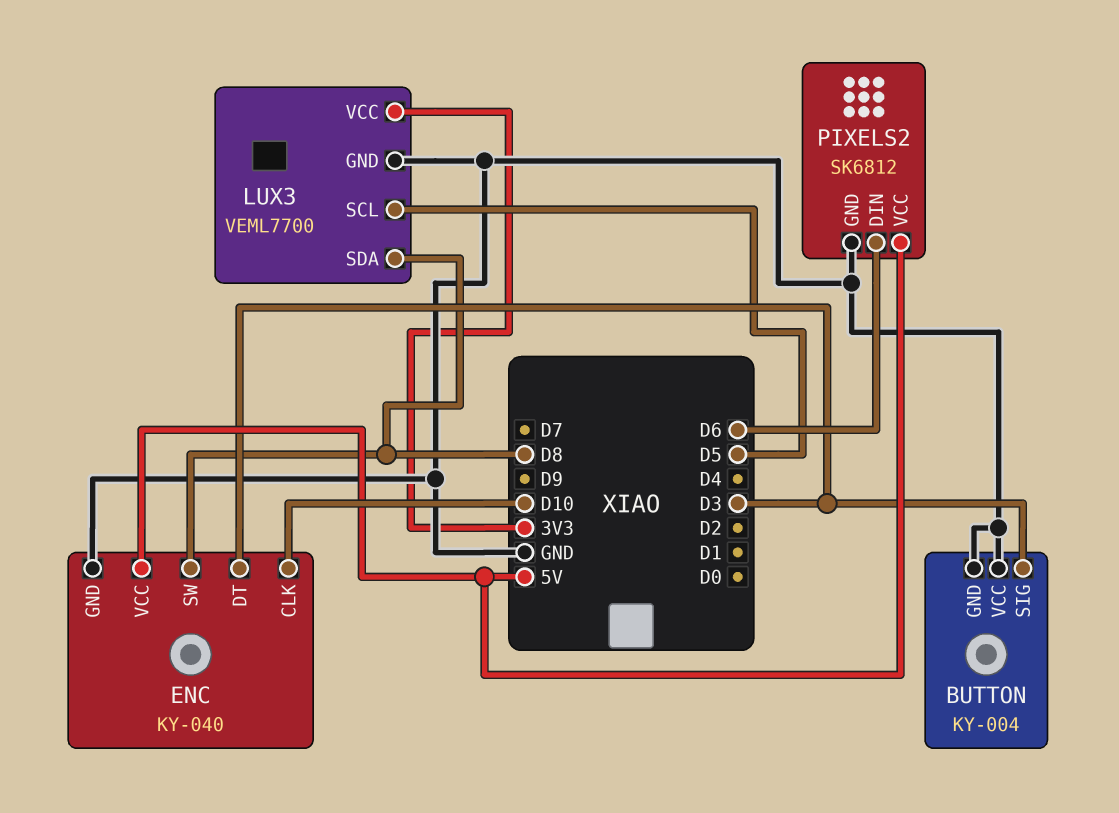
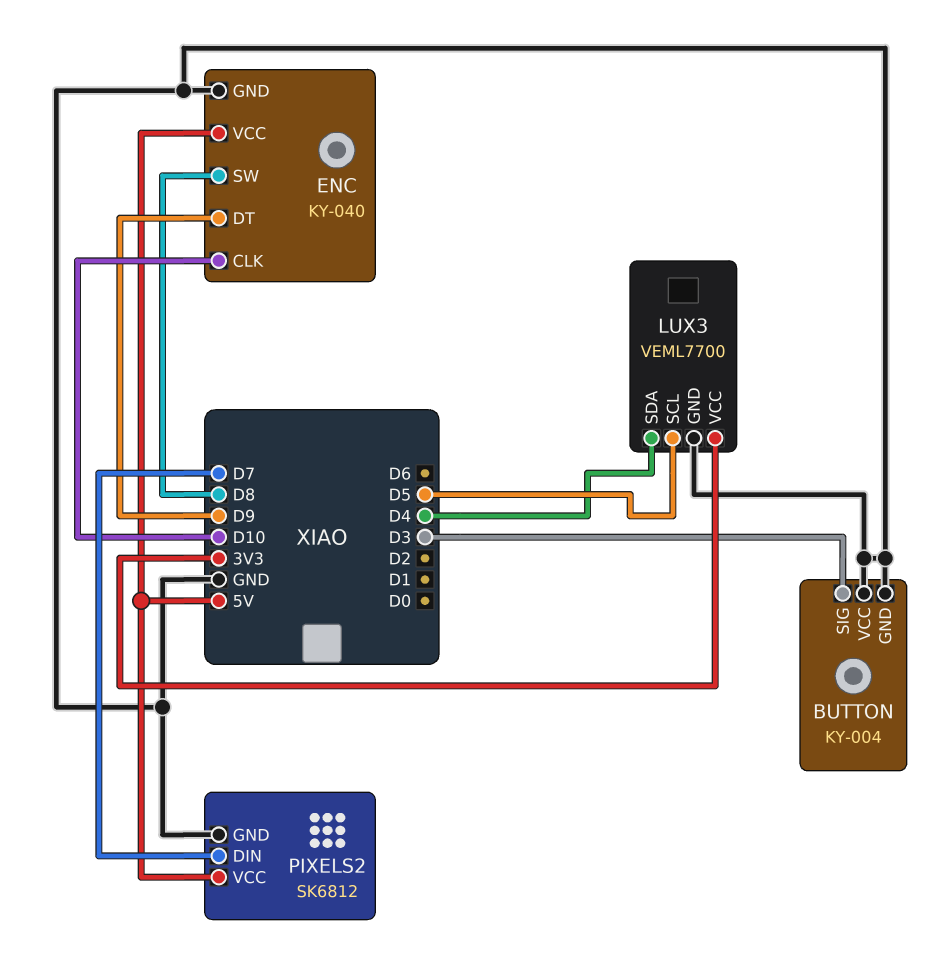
ENC pin DT: D3 -> D9
LUX3 pin SDA: D8 -> D4
PIXELS2 pin DIN: D6 -> D7

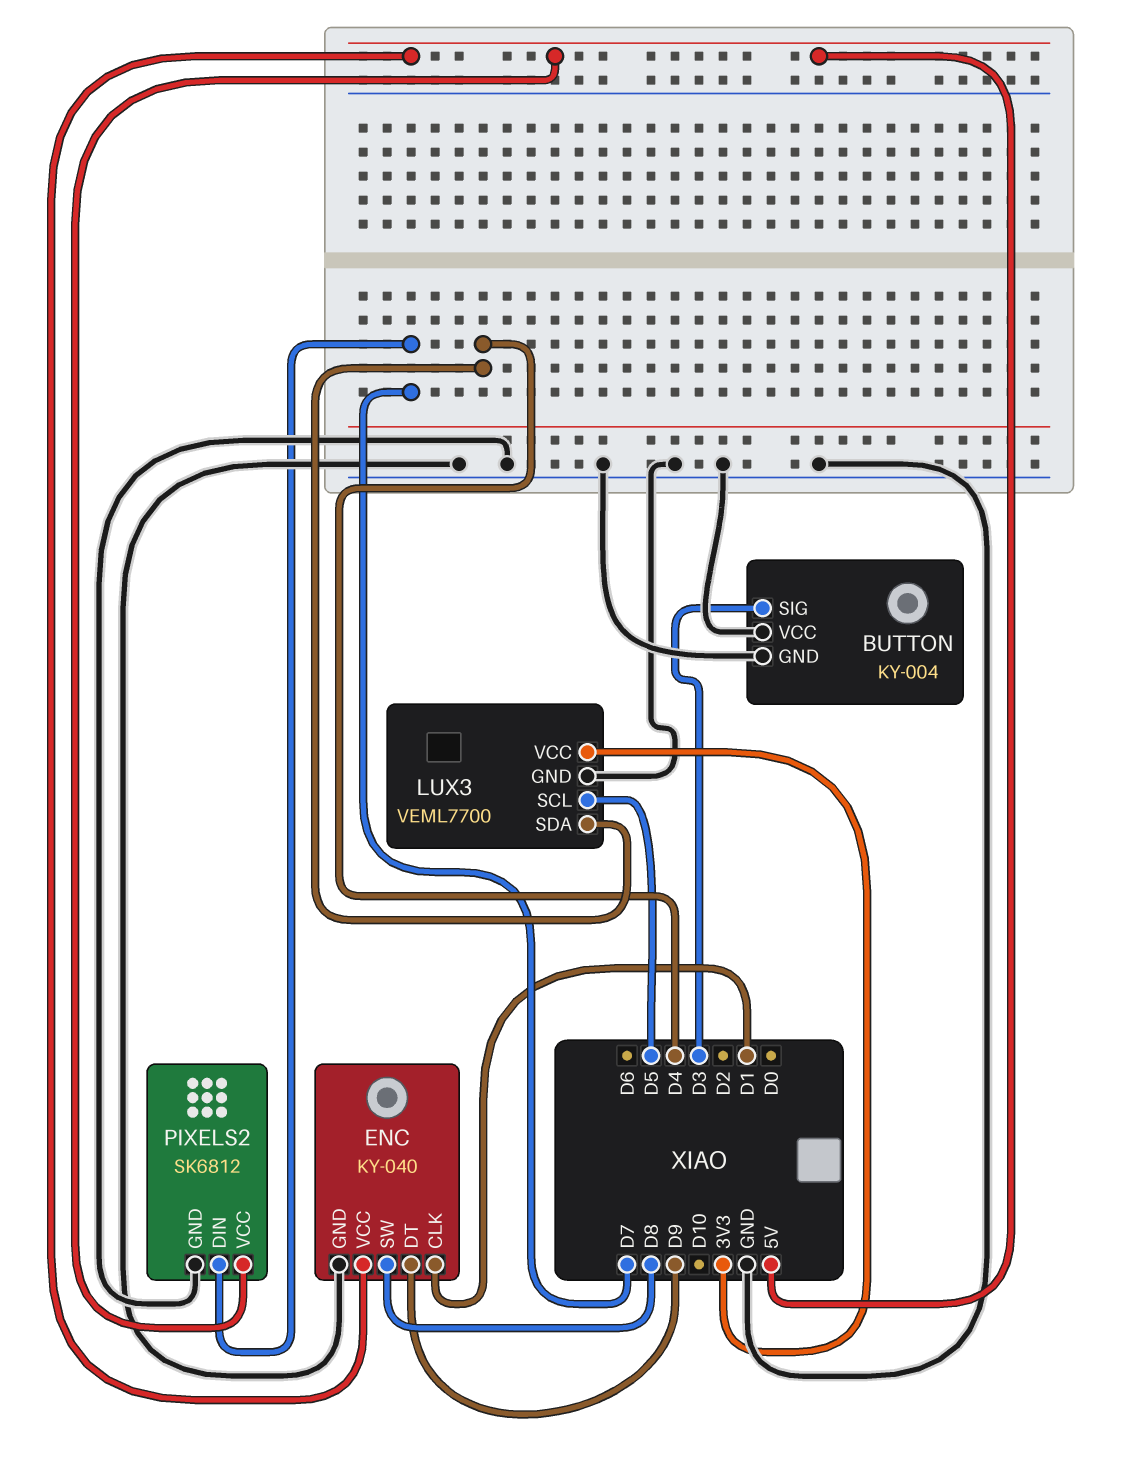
ENC pin CLK: D10 -> D1

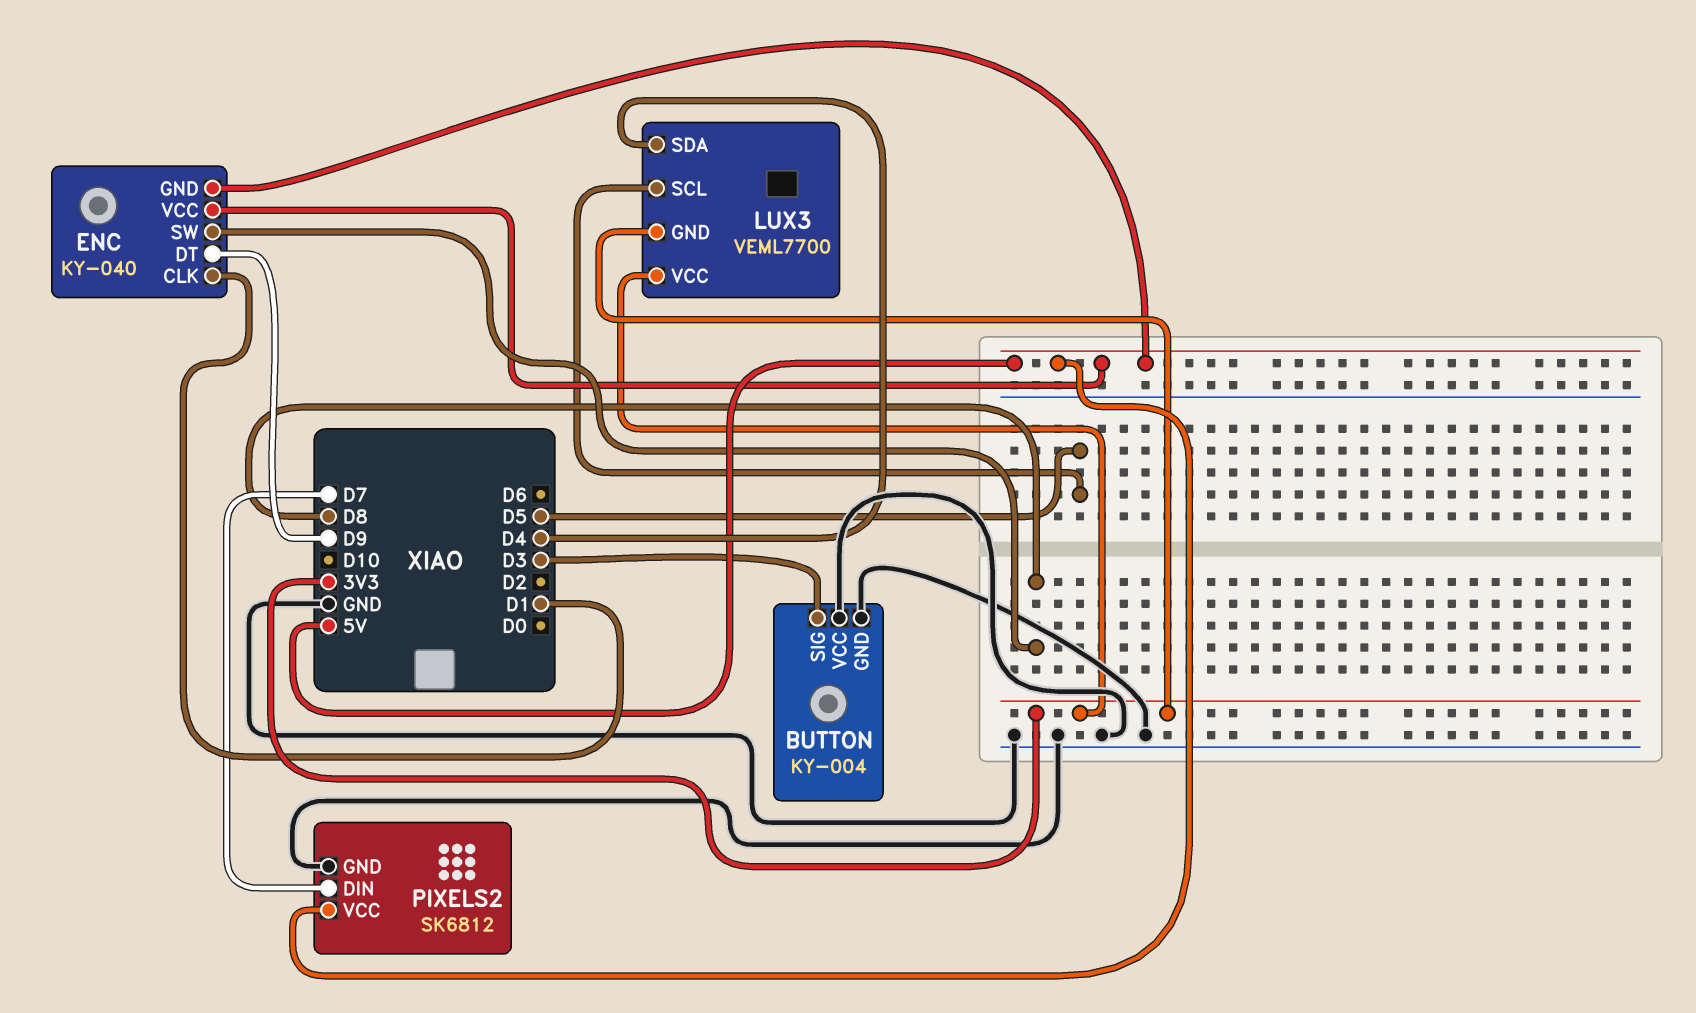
ENC pin GND: GND -> 5V
LUX3 pin GND: GND -> 3V3

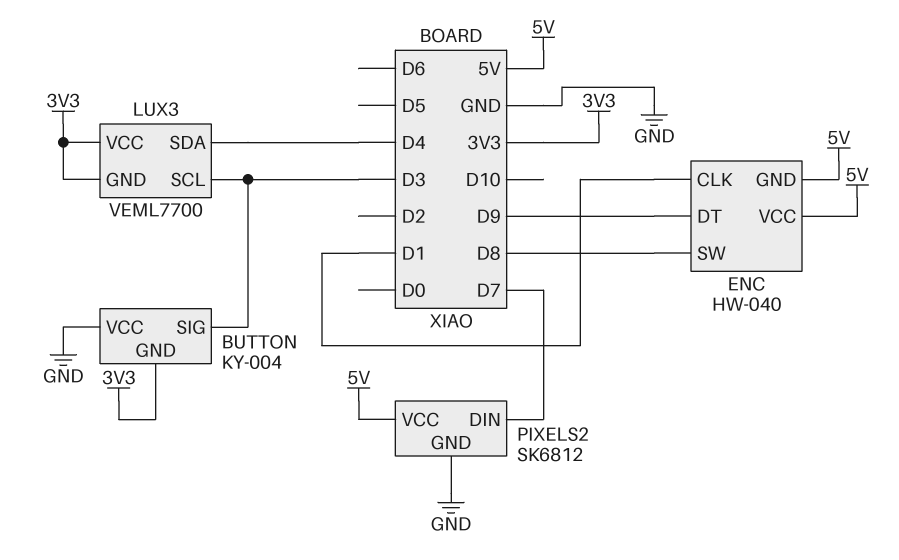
BUTTON pin GND: GND -> 3V3
ENC: KY-040 -> HW-040
LUX3 pin SCL: D5 -> D3

